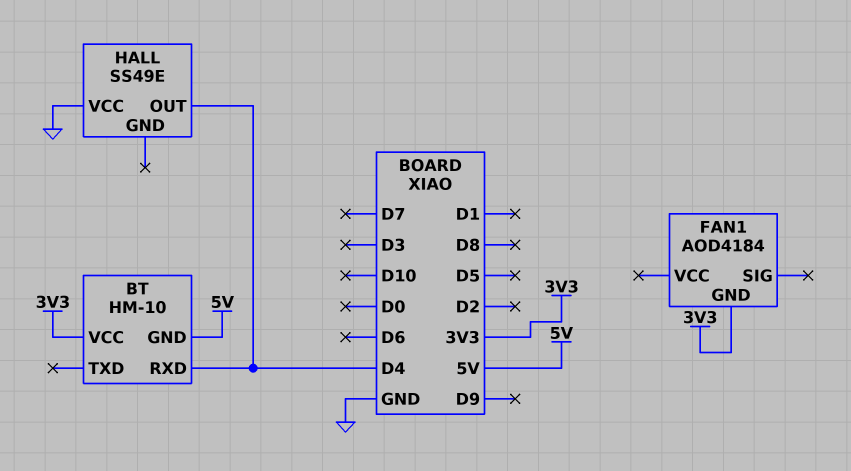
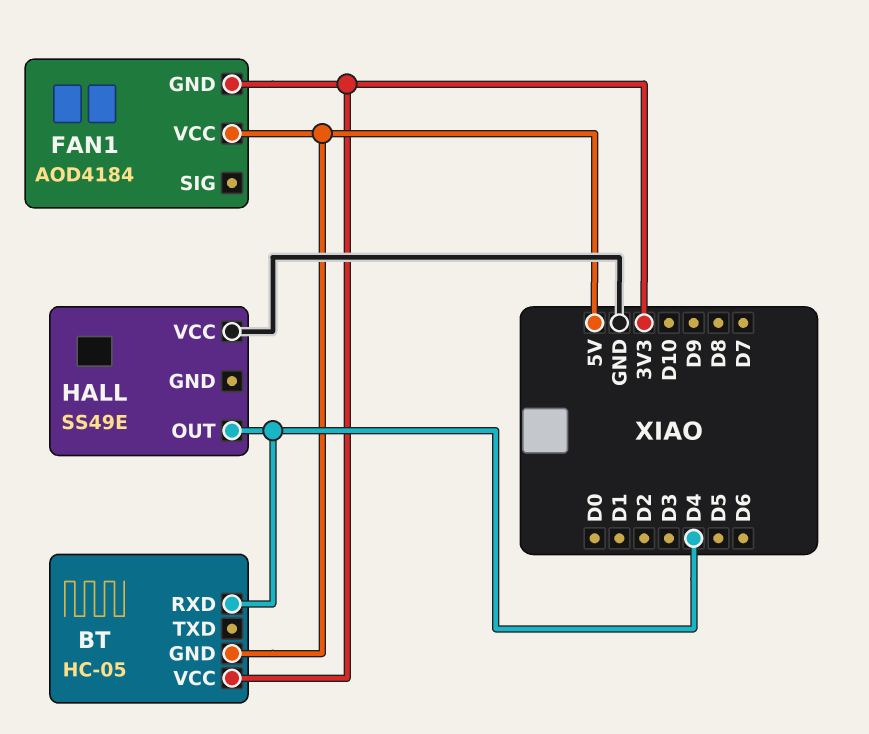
BT: HM-10 -> HC-05
FAN1 pin VCC: none -> 5V

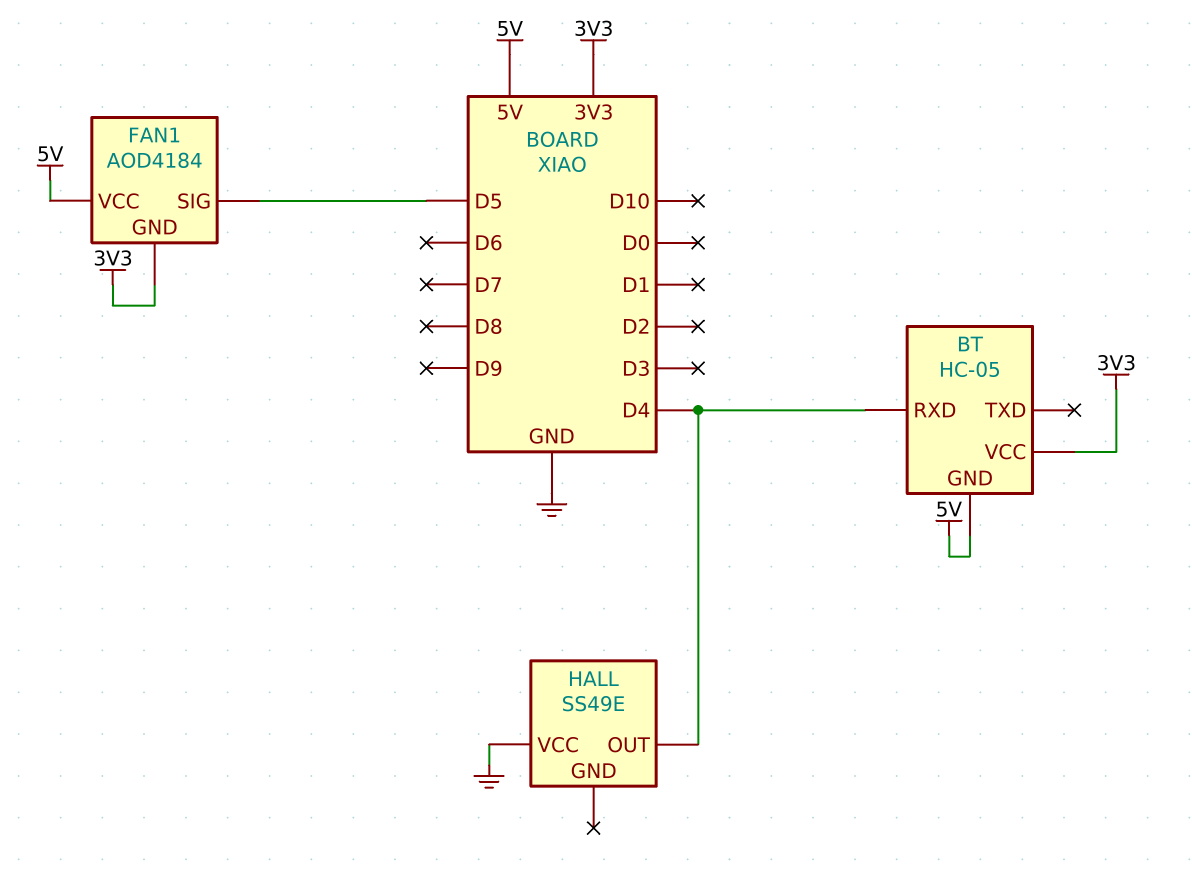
FAN1 pin SIG: none -> D5

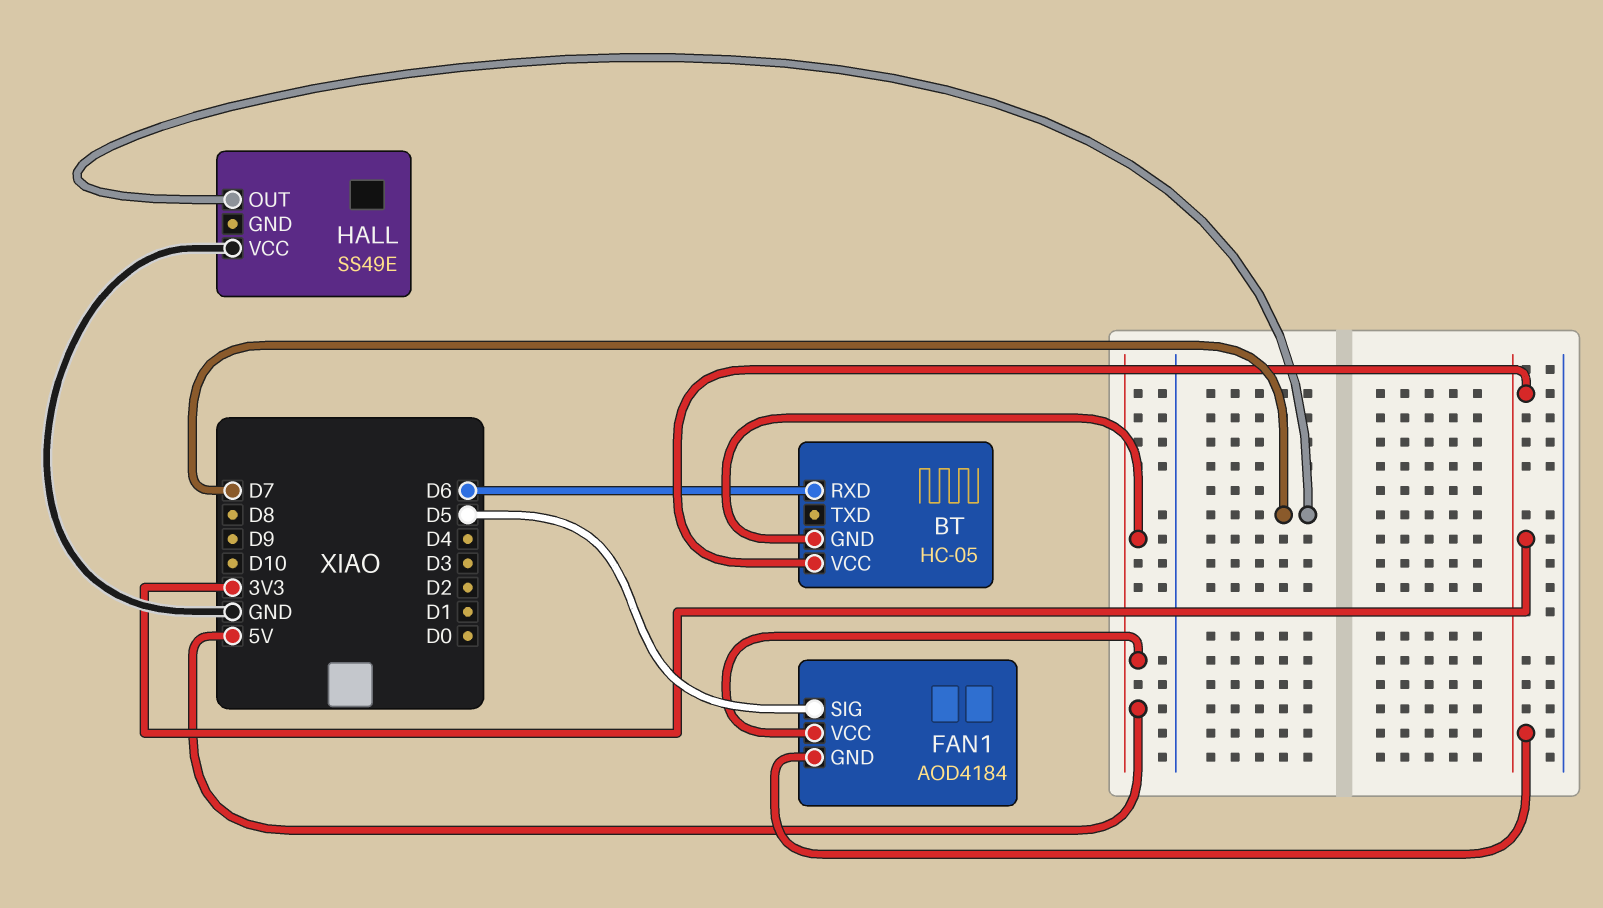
BT pin RXD: D4 -> D6
HALL pin OUT: D4 -> D7

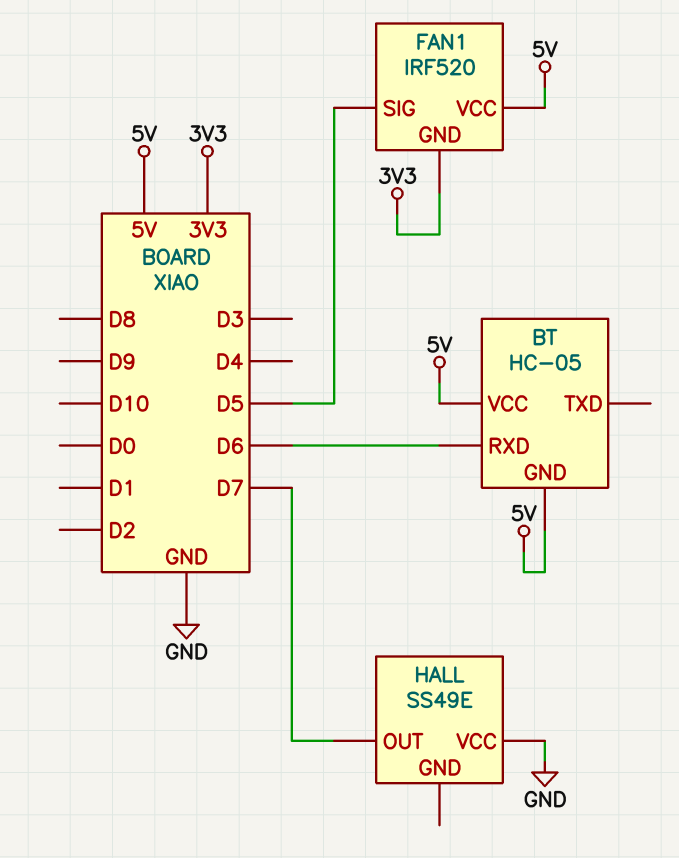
BT pin VCC: 3V3 -> 5V
FAN1: AOD4184 -> IRF520

